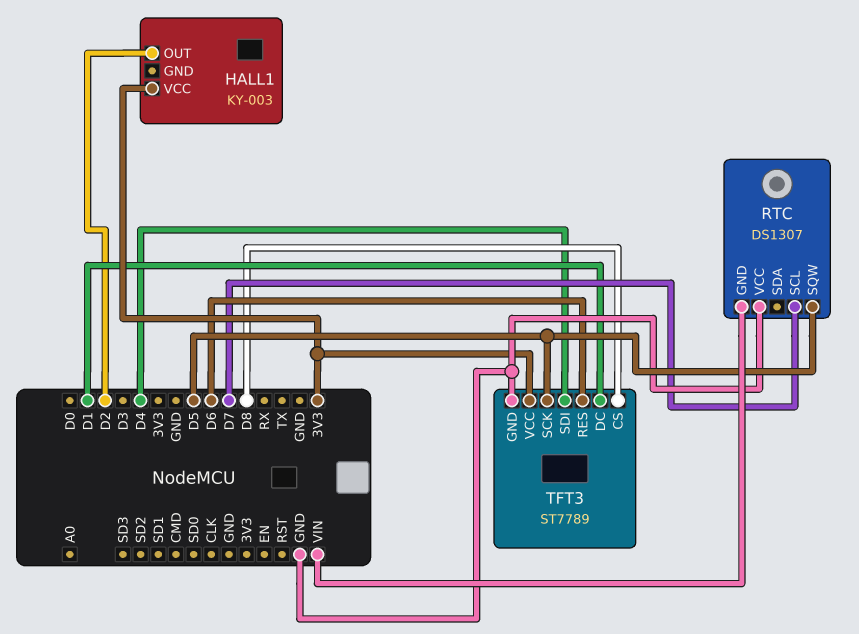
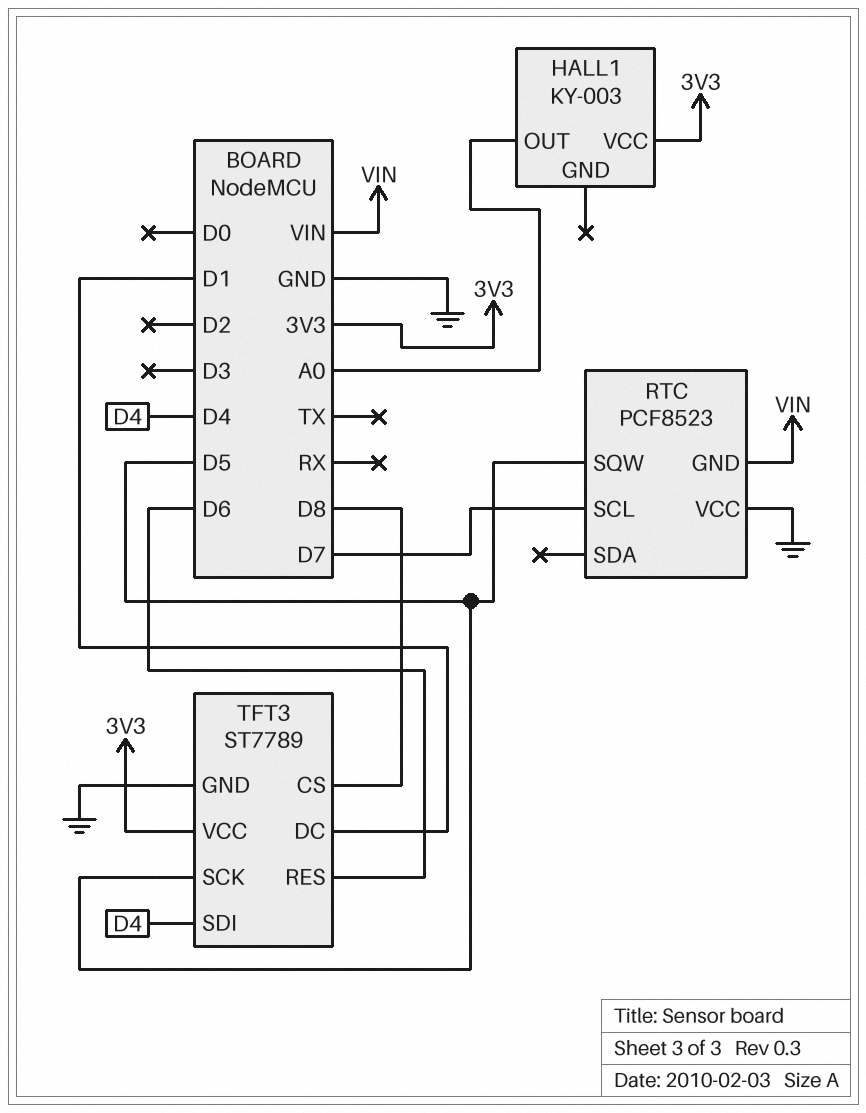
HALL1 pin OUT: D2 -> A0
RTC: DS1307 -> PCF8523

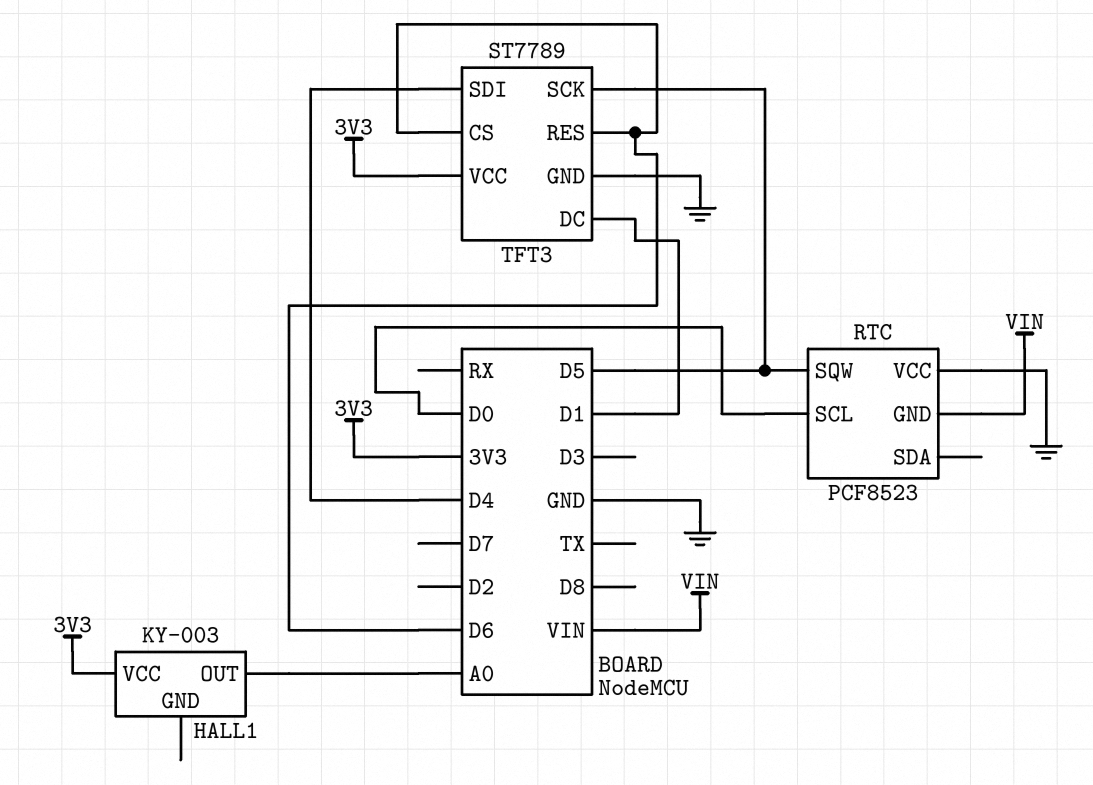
RTC pin SCL: D7 -> D0
TFT3 pin CS: D8 -> D6

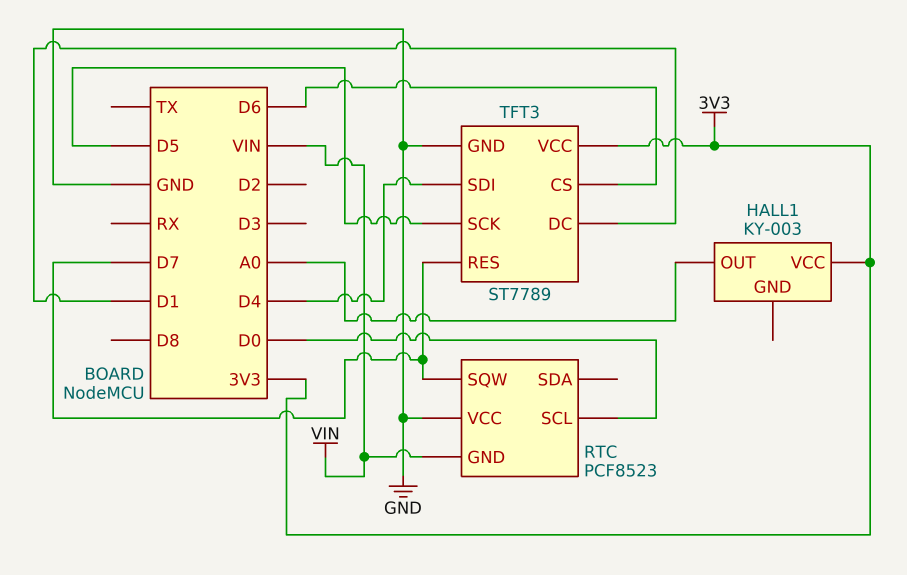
RTC pin SQW: D5 -> D7
TFT3 pin RES: D6 -> D7

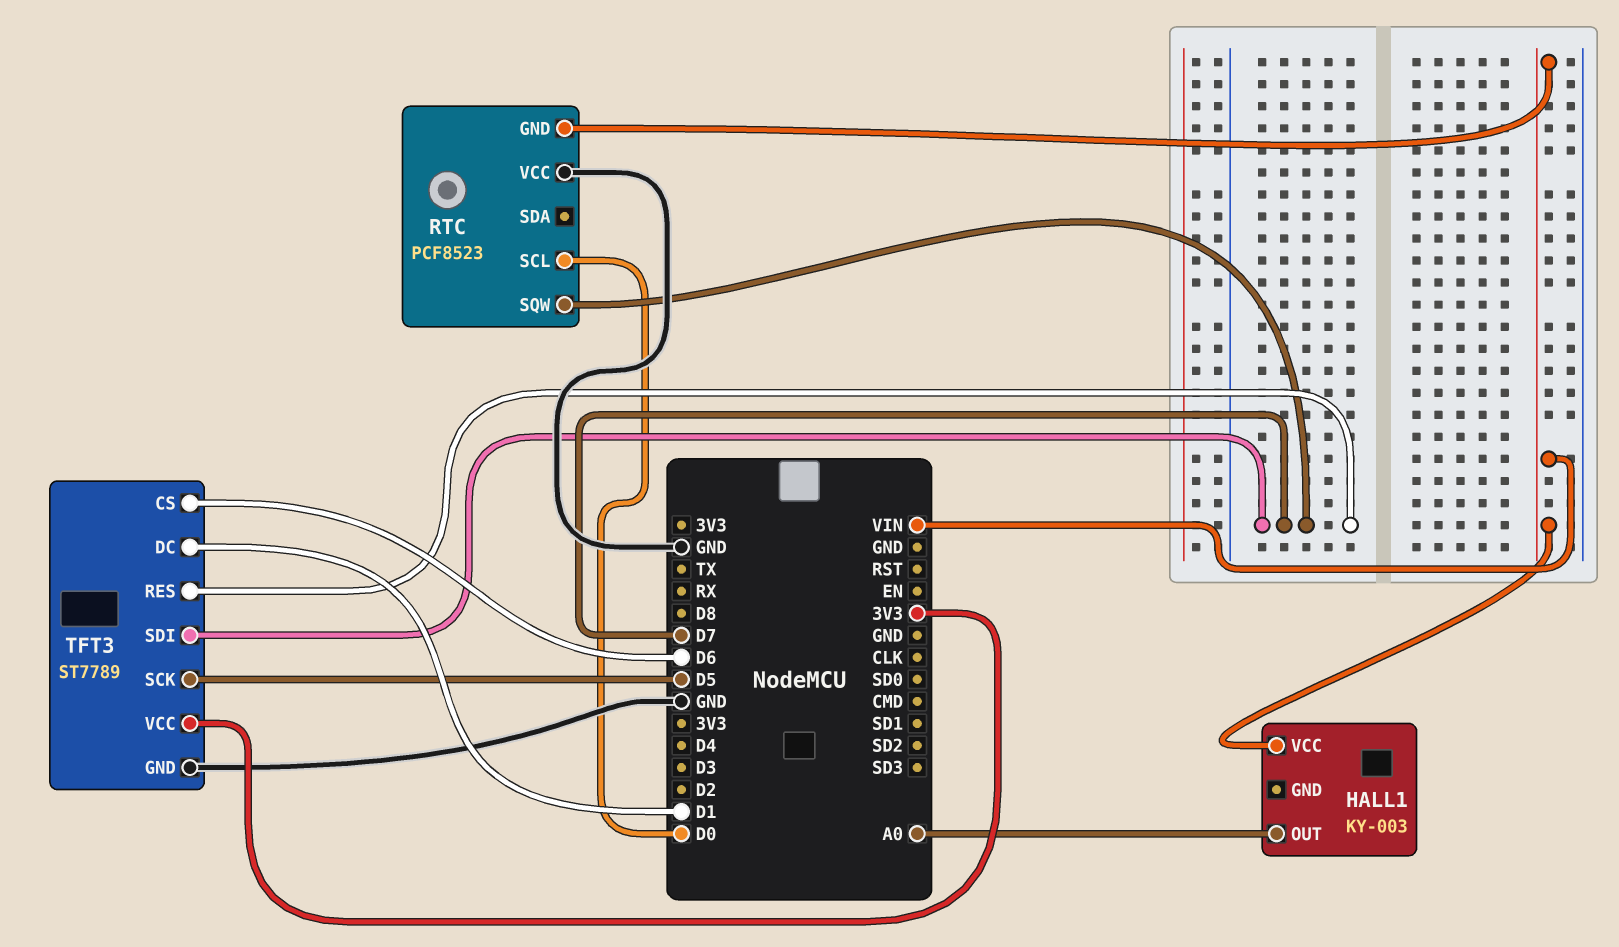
HALL1 pin VCC: 3V3 -> VIN
TFT3 pin SDI: D4 -> D7

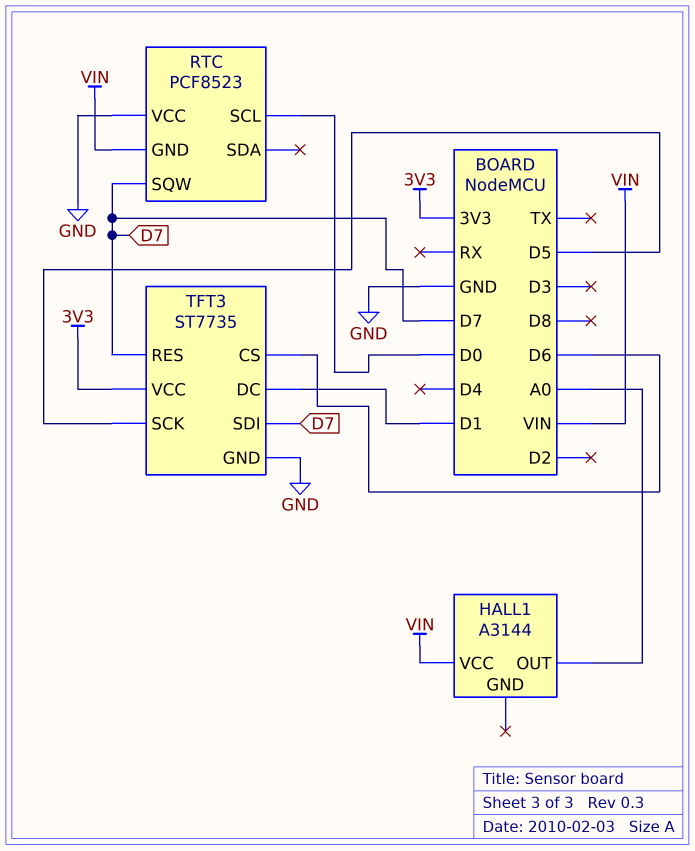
HALL1: KY-003 -> A3144
TFT3: ST7789 -> ST7735

